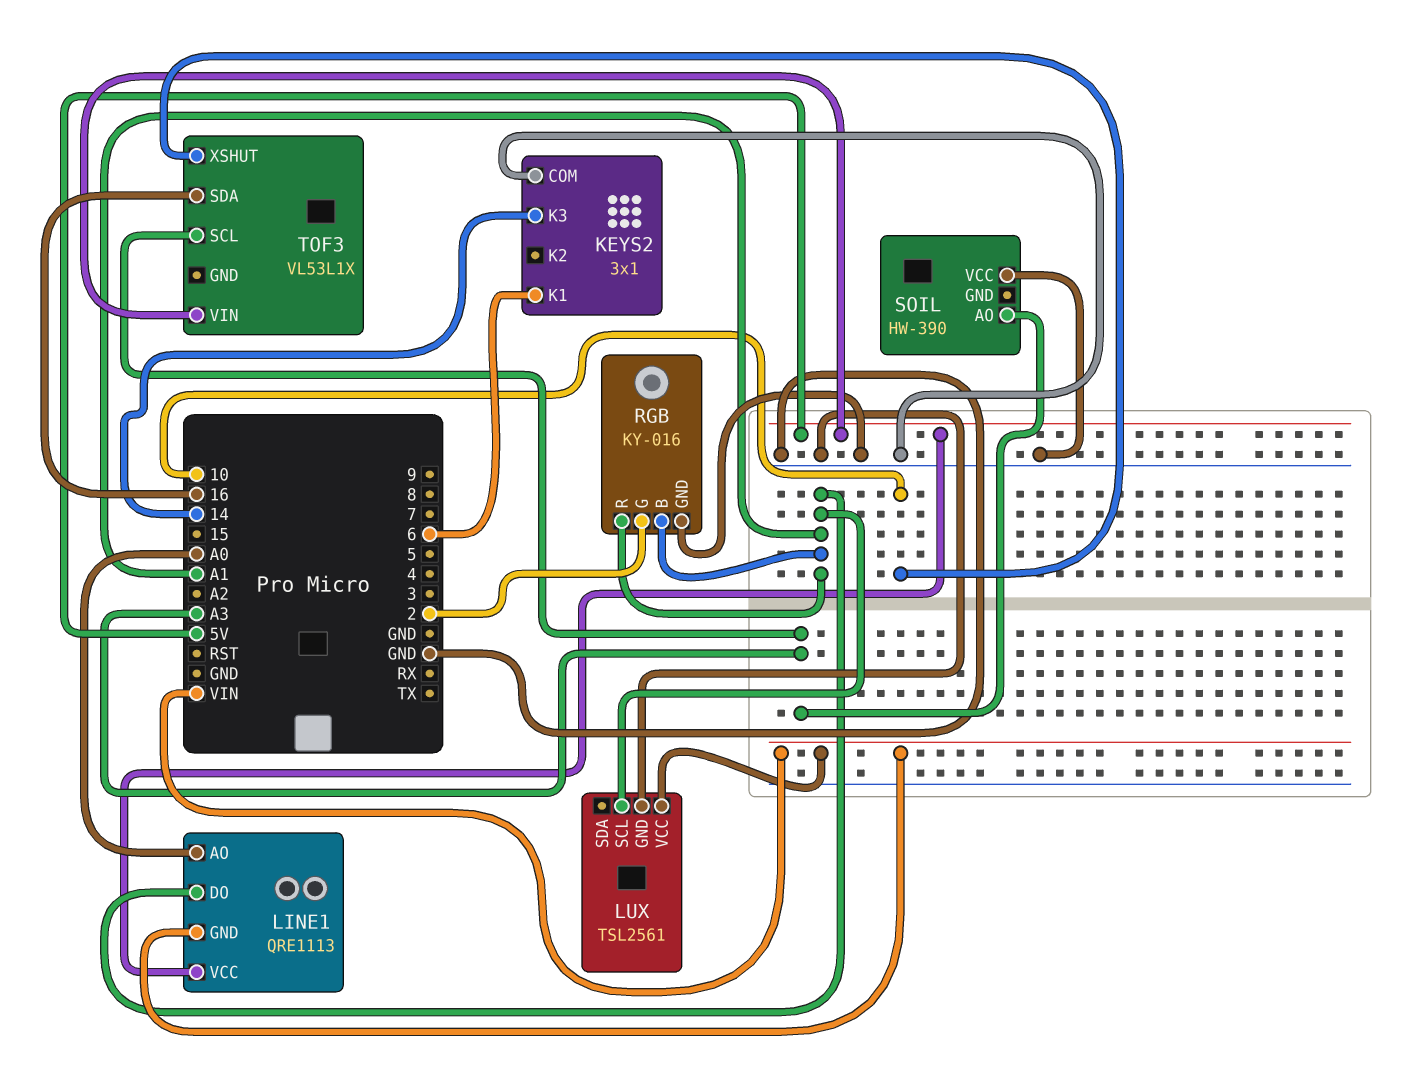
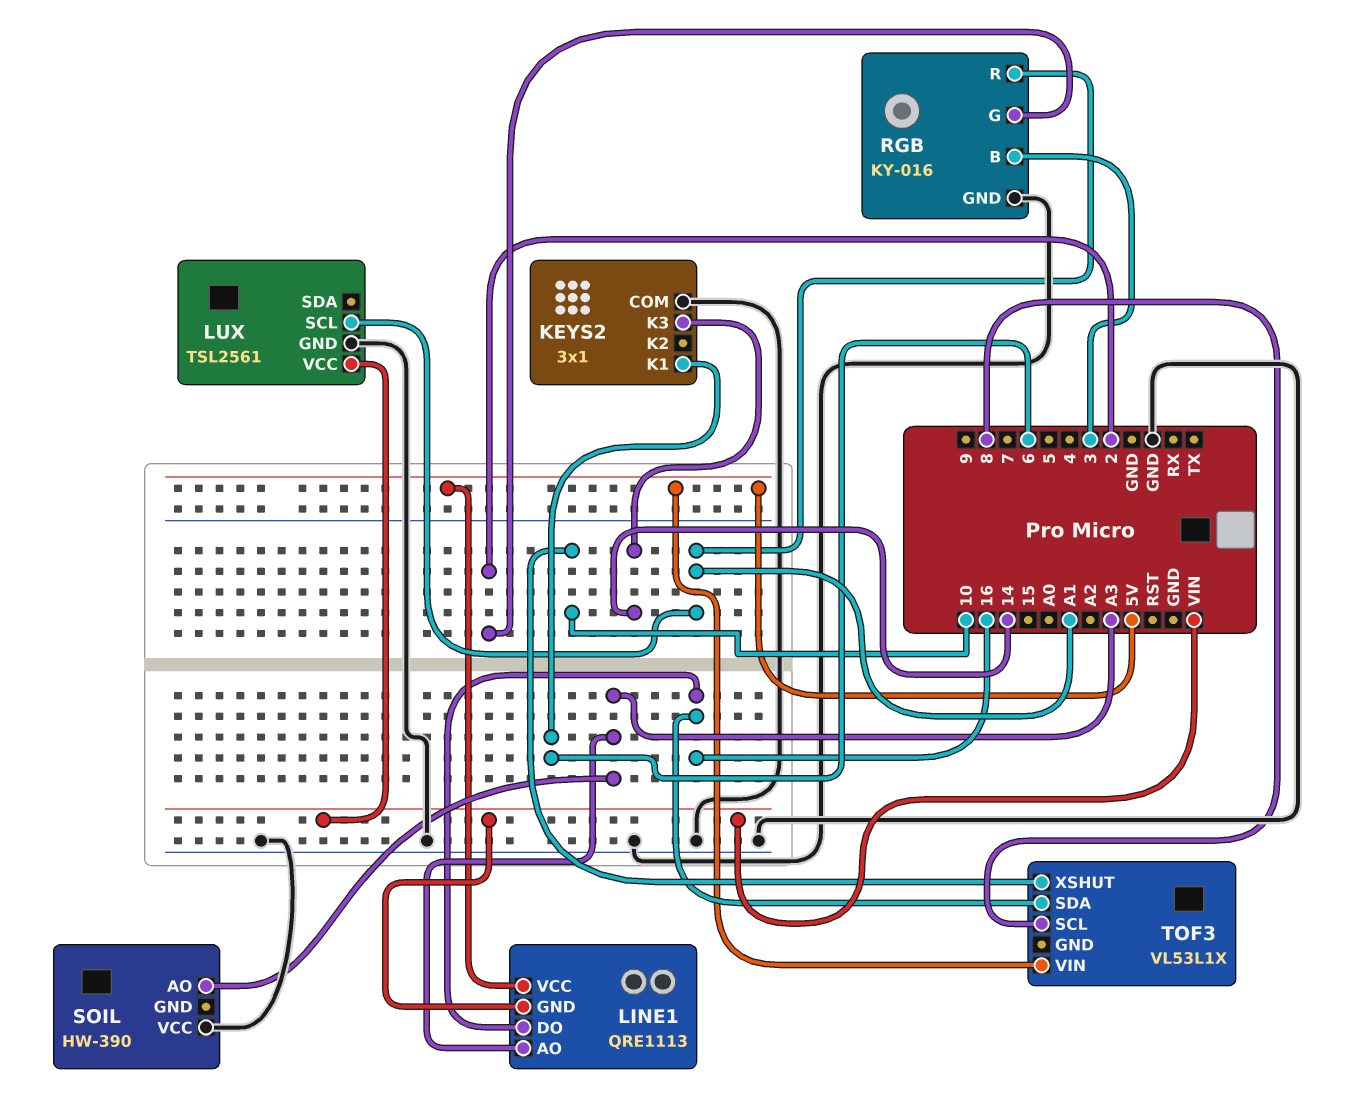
LINE1 pin AO: A0 -> A3
LINE1 pin DO: A1 -> 16
RGB pin B: A1 -> 3
TOF3 pin SCL: A3 -> 8

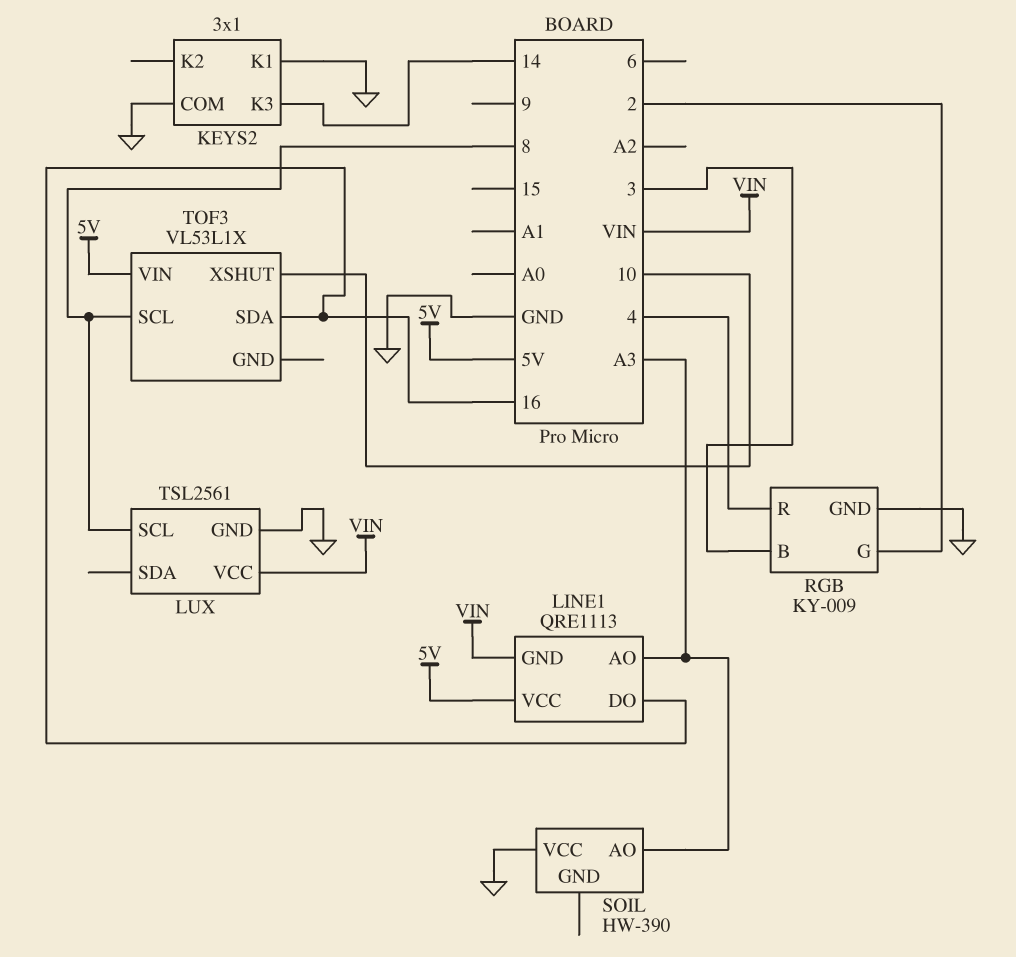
KEYS2 pin K1: 6 -> GND
LUX pin SCL: A1 -> 8
RGB: KY-016 -> KY-009
RGB pin R: A1 -> 4

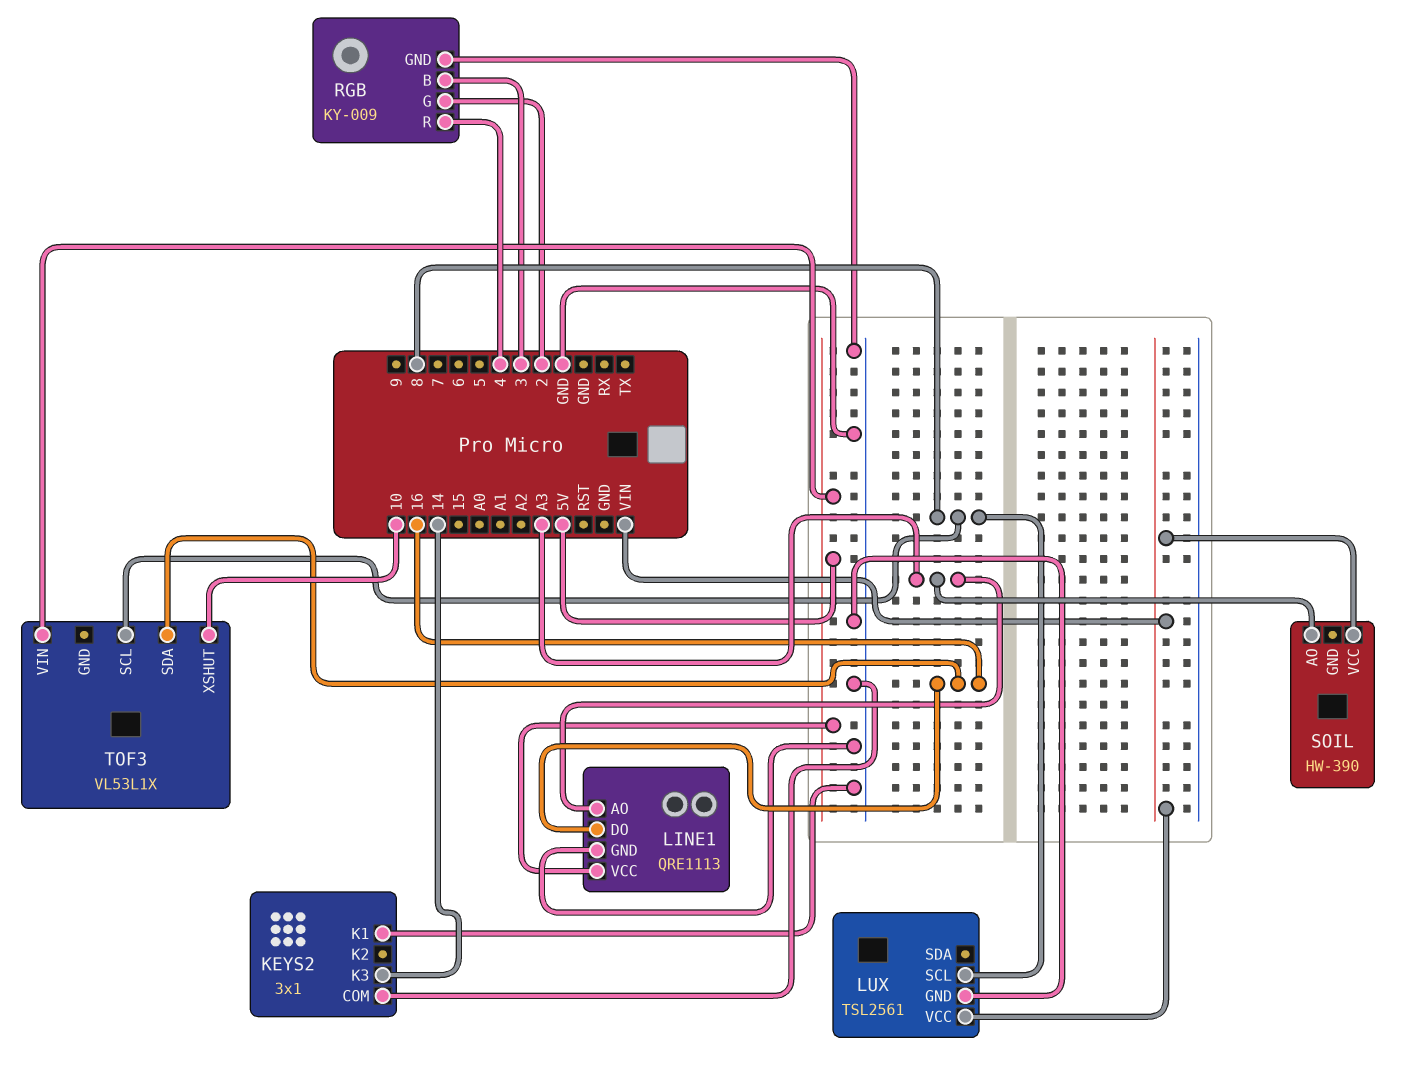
LINE1 pin GND: VIN -> GND
SOIL pin VCC: GND -> VIN

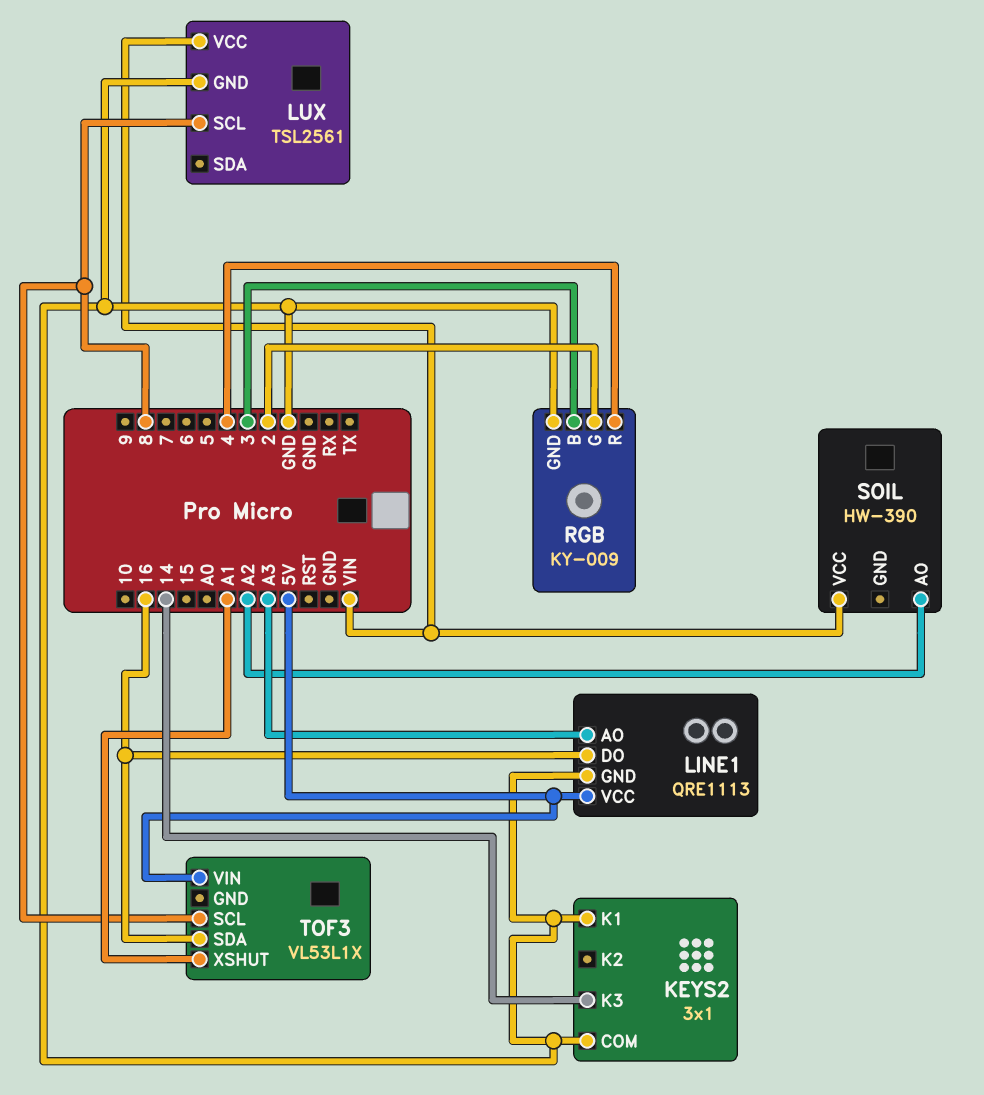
SOIL pin AO: A3 -> A2
TOF3 pin XSHUT: 10 -> A1

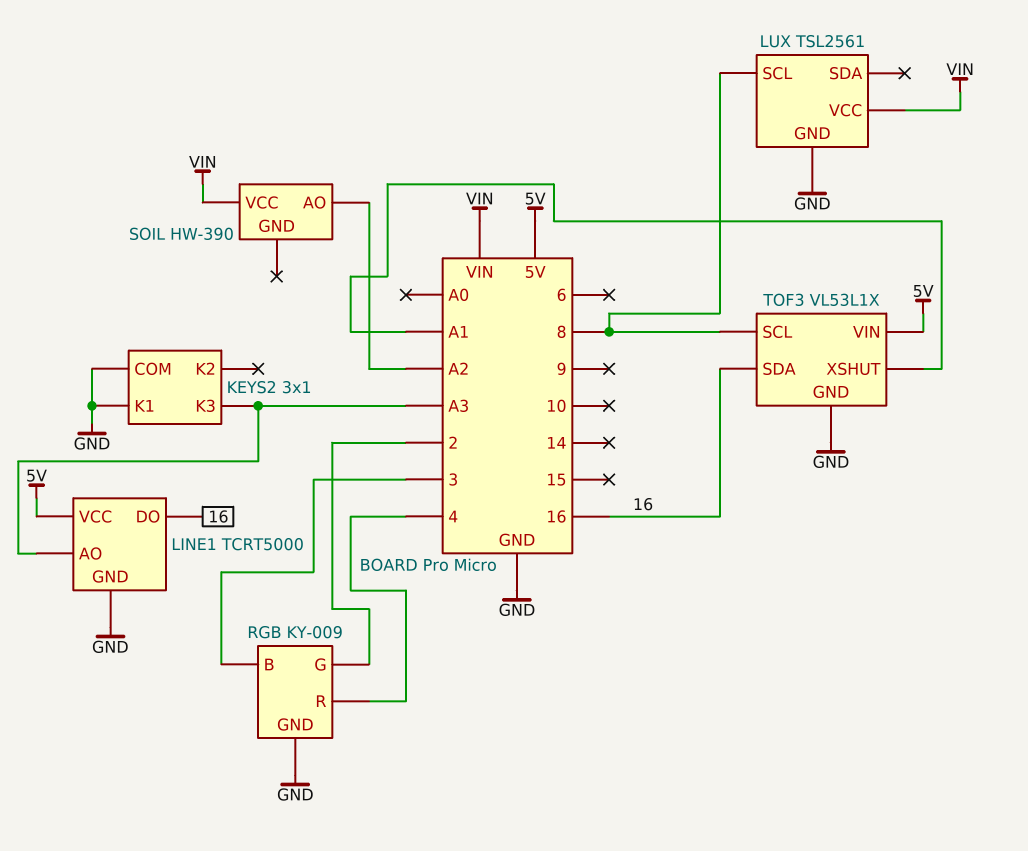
KEYS2 pin K3: 14 -> A3
LINE1: QRE1113 -> TCRT5000
TOF3 pin GND: none -> GND

